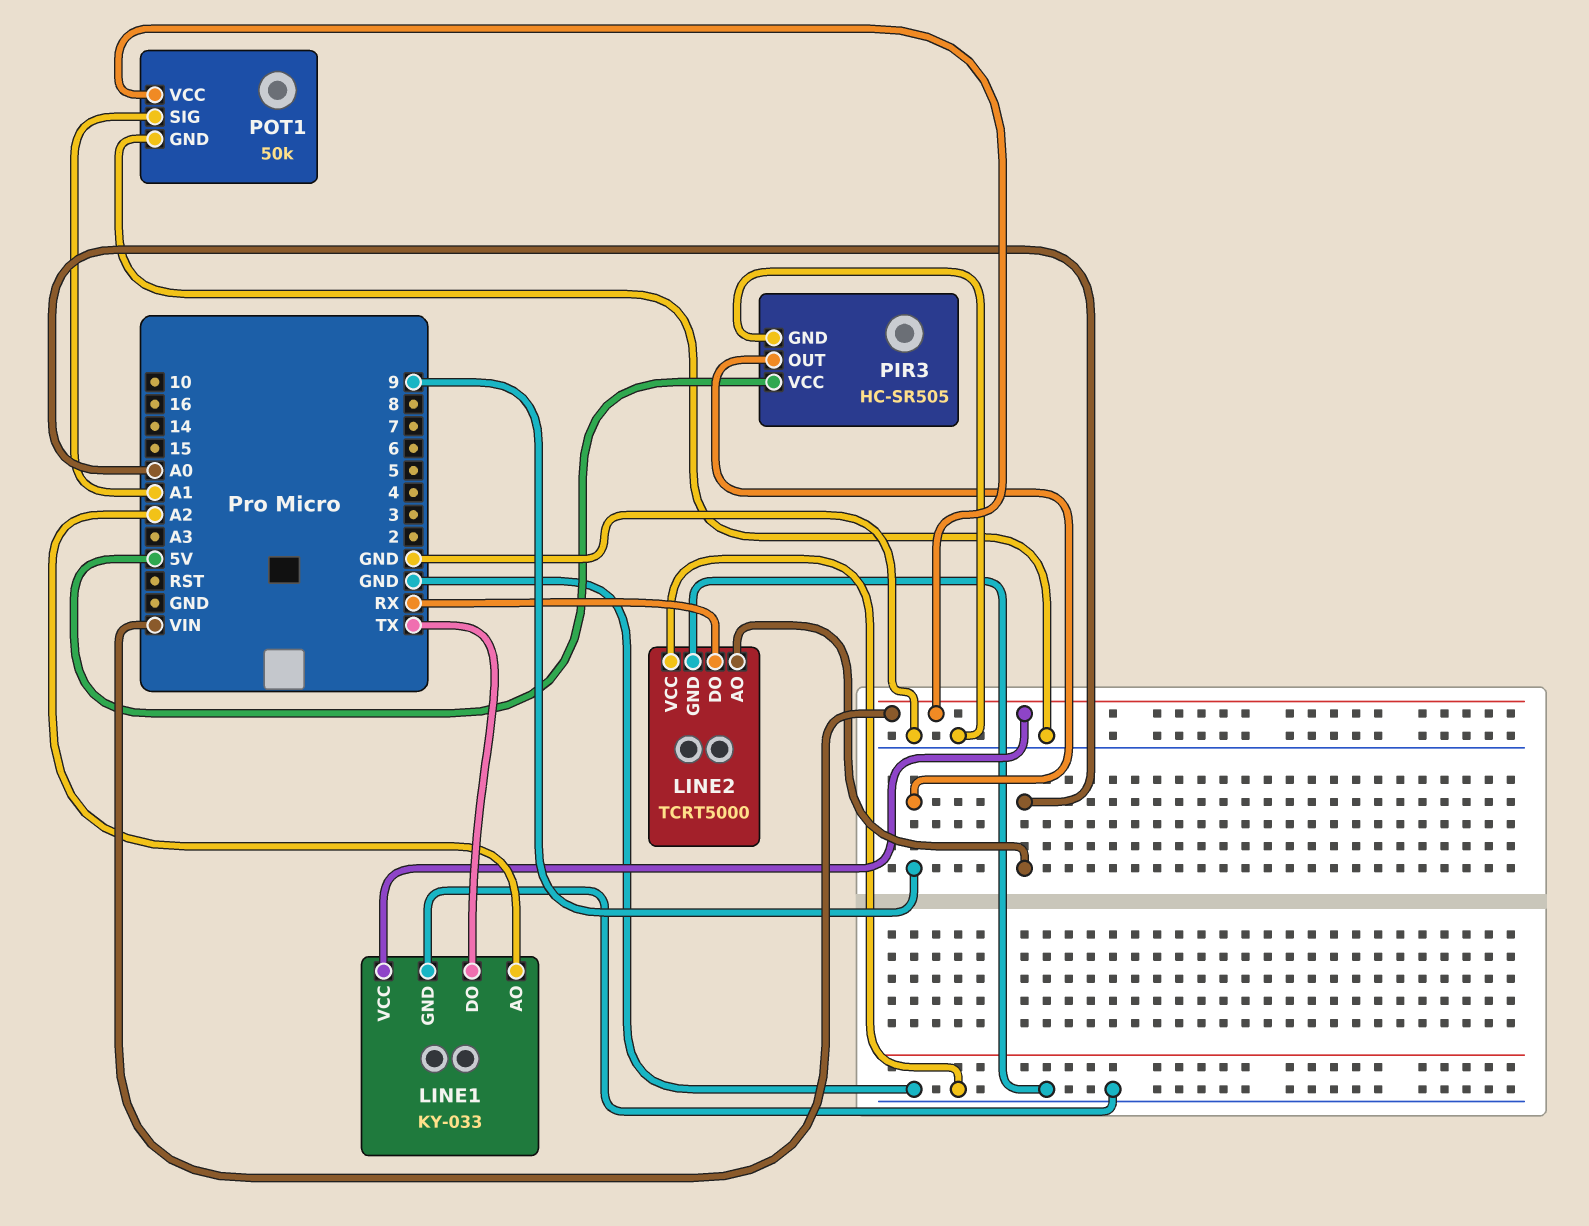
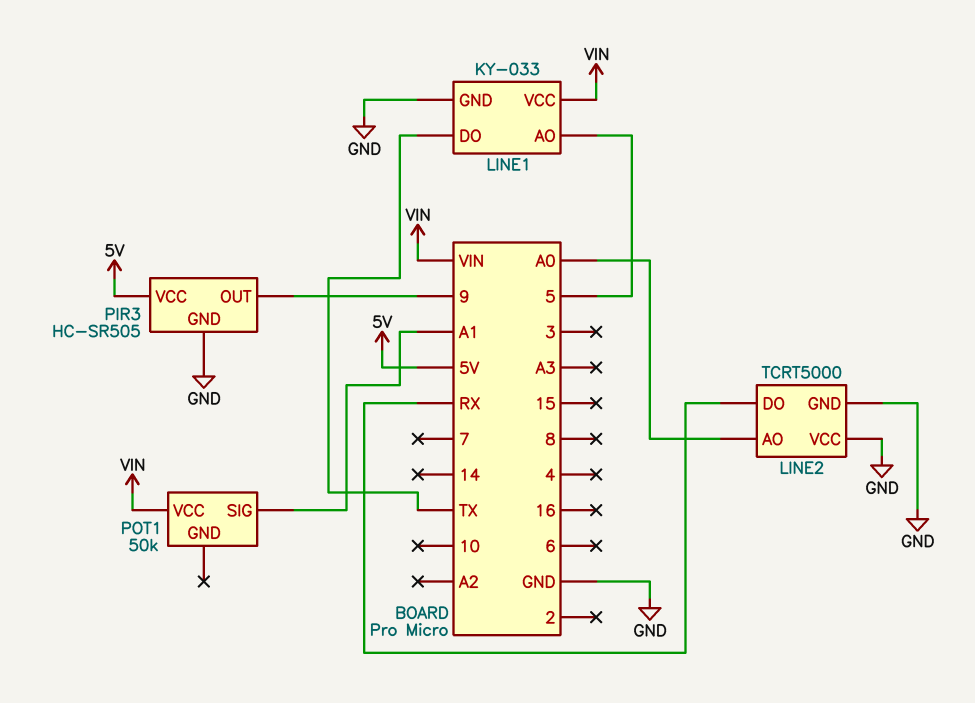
LINE1 pin AO: A2 -> 5
POT1 pin GND: GND -> none

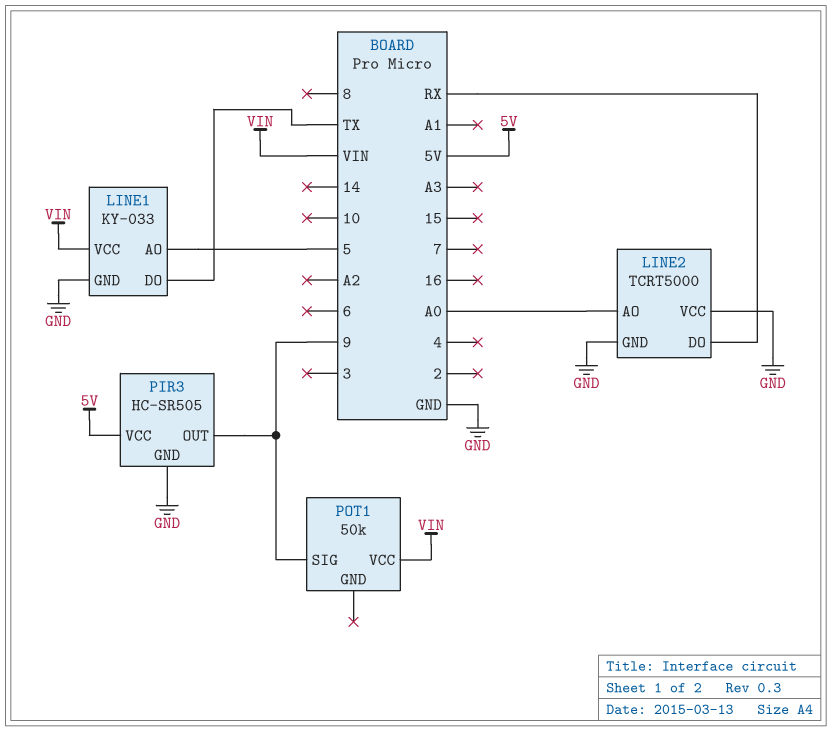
POT1 pin SIG: A1 -> 9

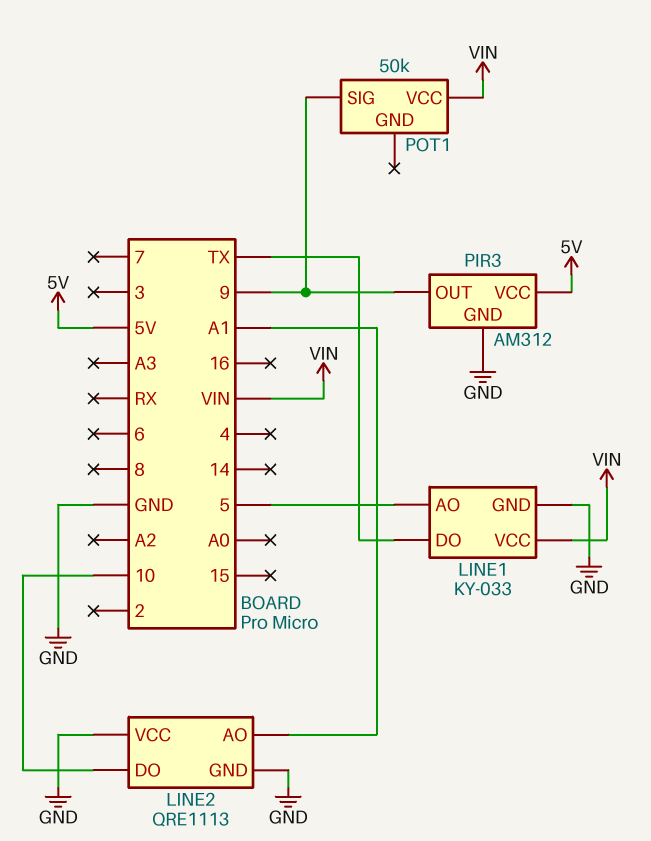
LINE2: TCRT5000 -> QRE1113
LINE2 pin AO: A0 -> A1
LINE2 pin DO: RX -> 10
PIR3: HC-SR505 -> AM312

